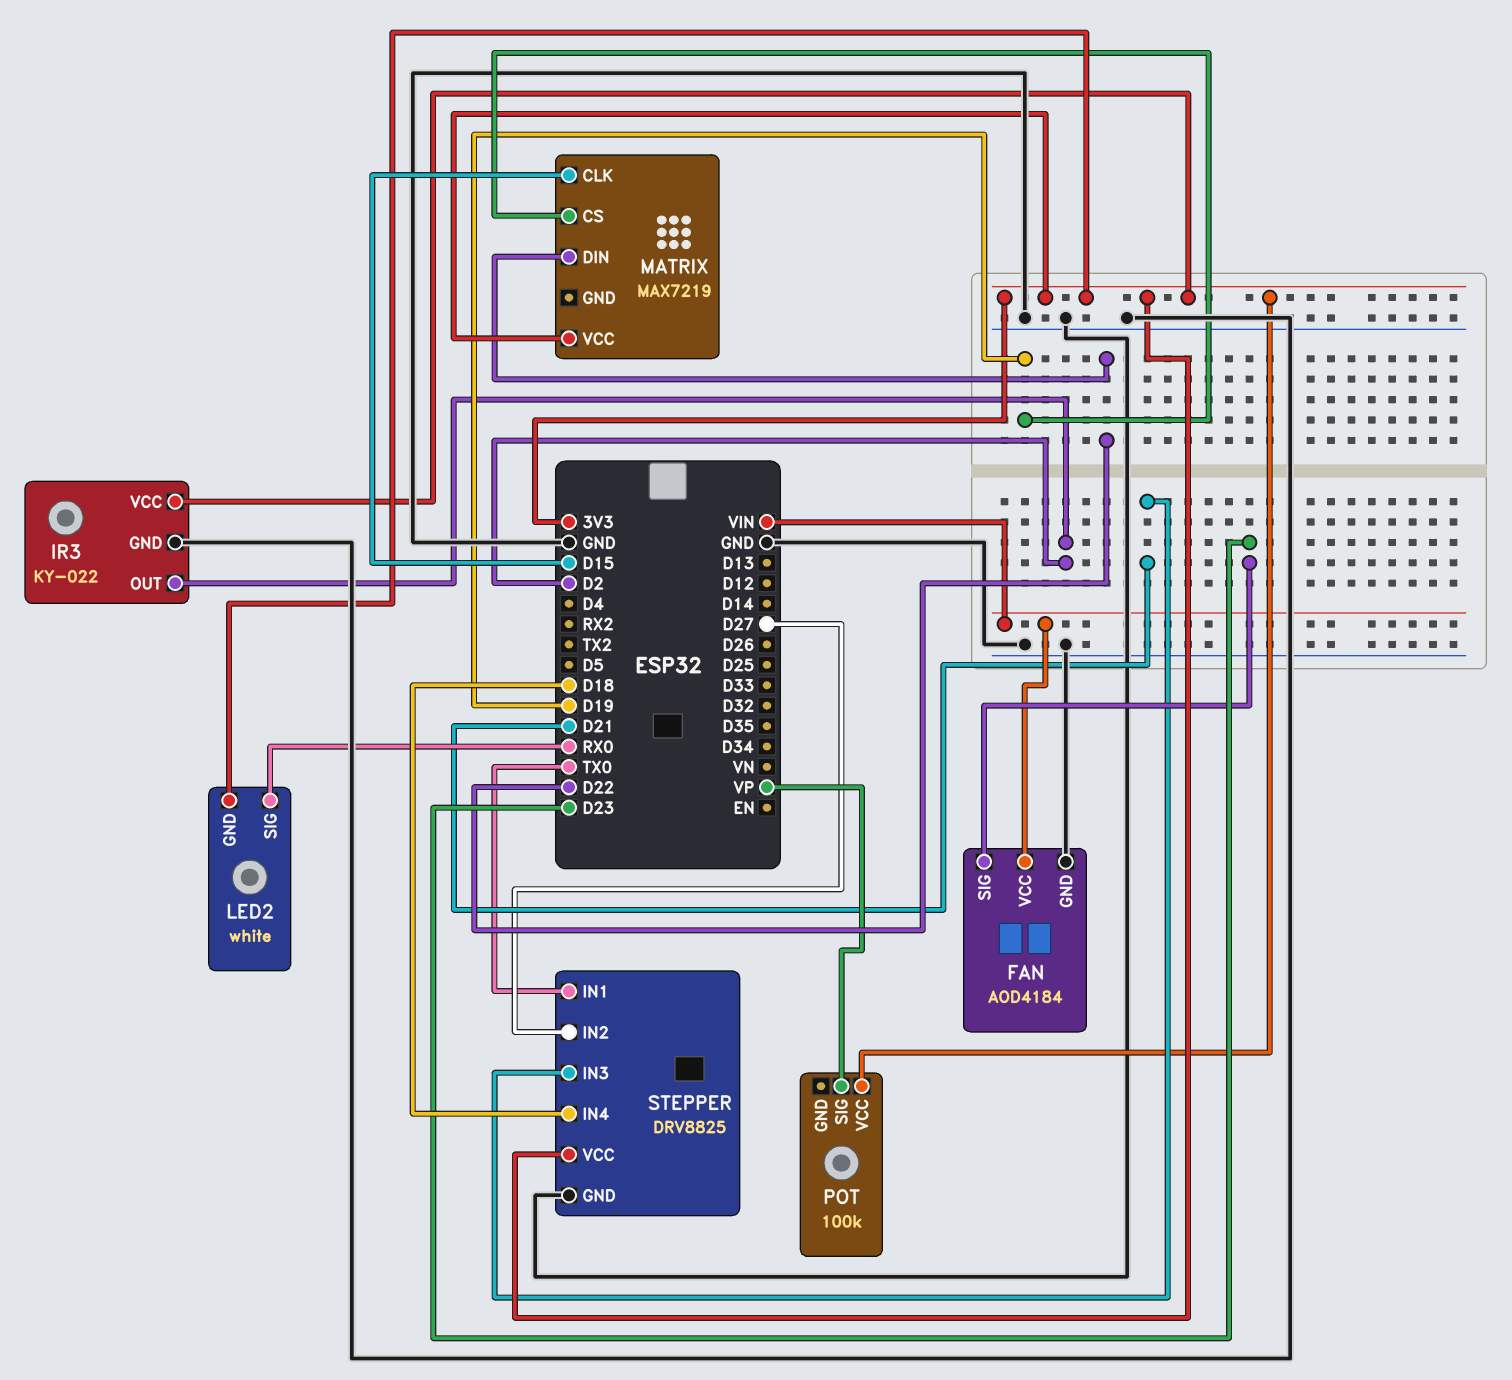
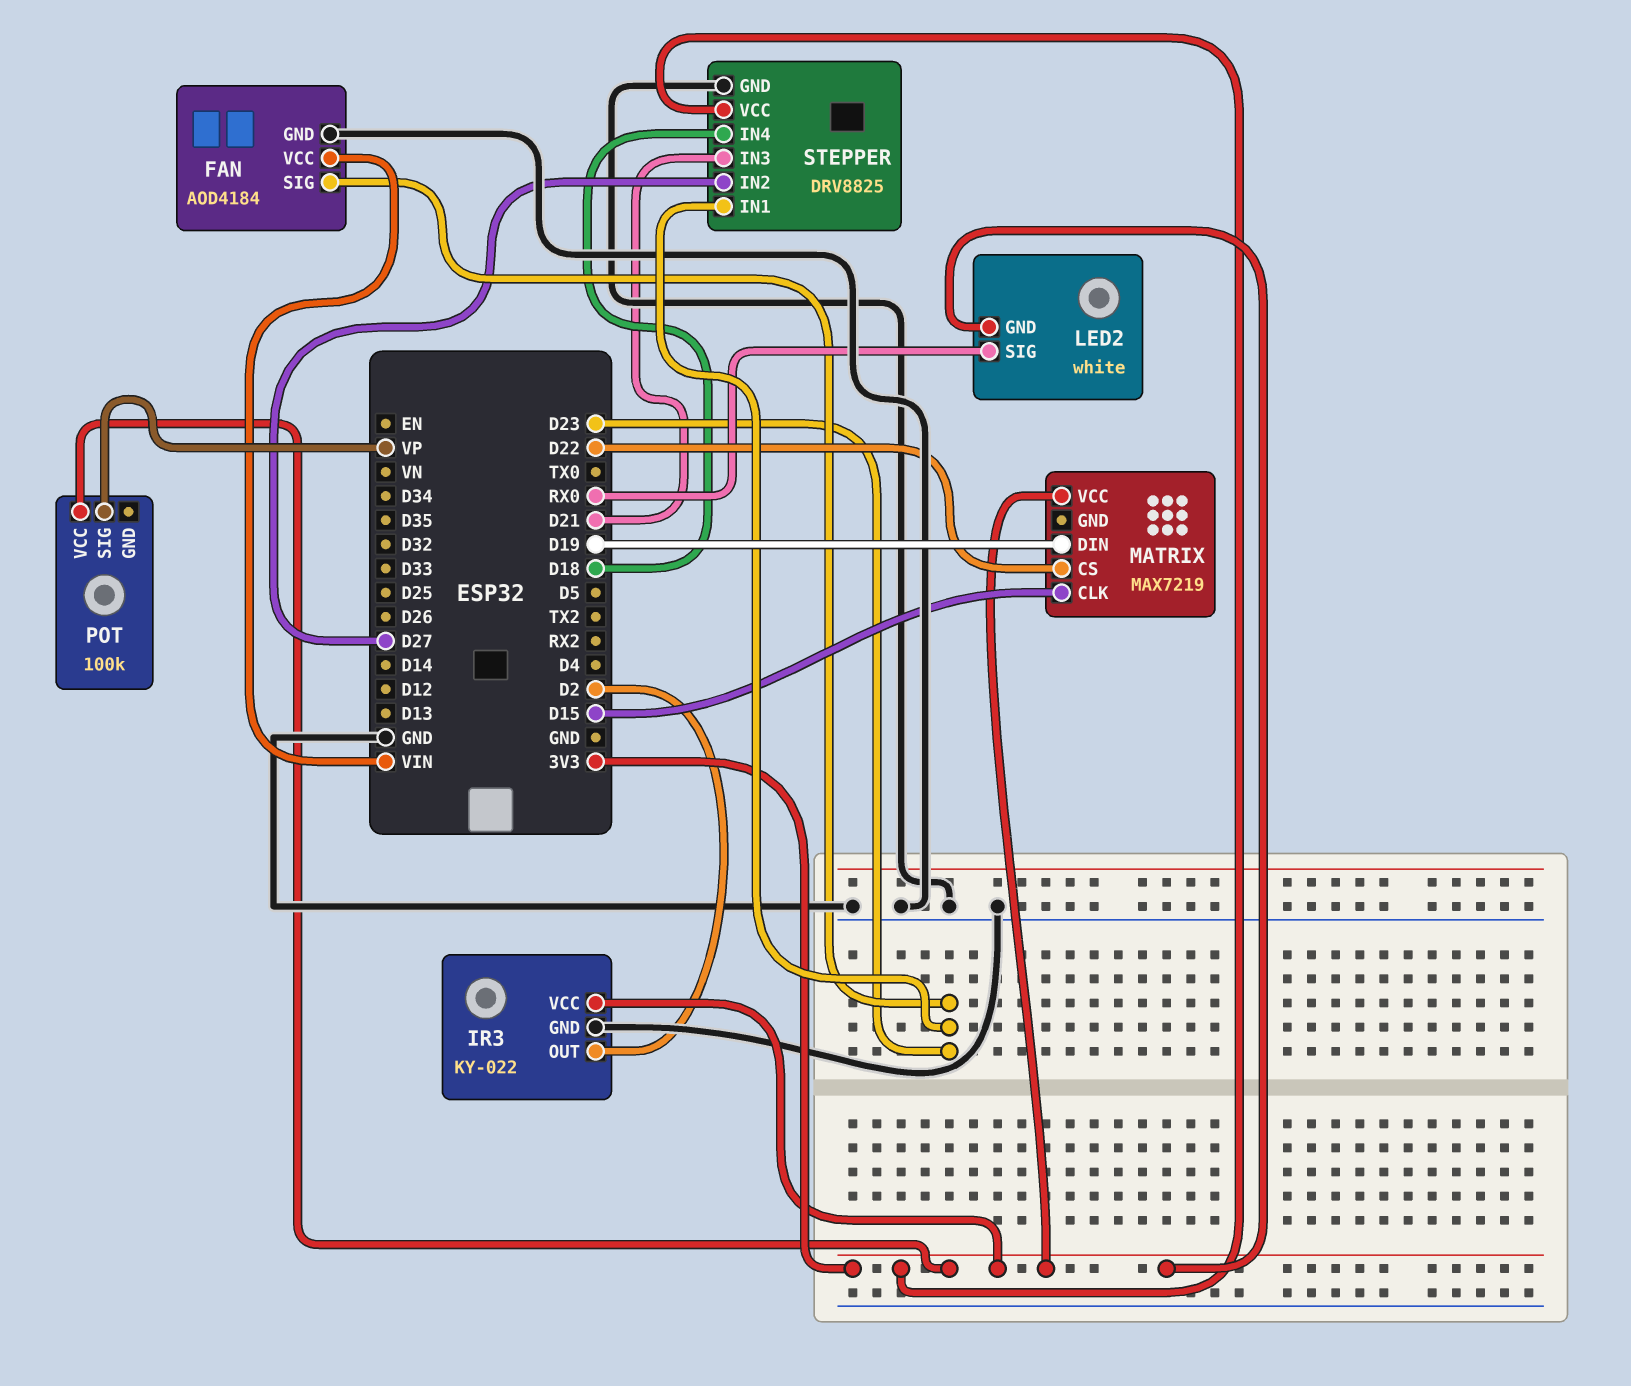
MATRIX pin CS: D19 -> D22
MATRIX pin DIN: D22 -> D19
STEPPER pin IN1: TX0 -> D23

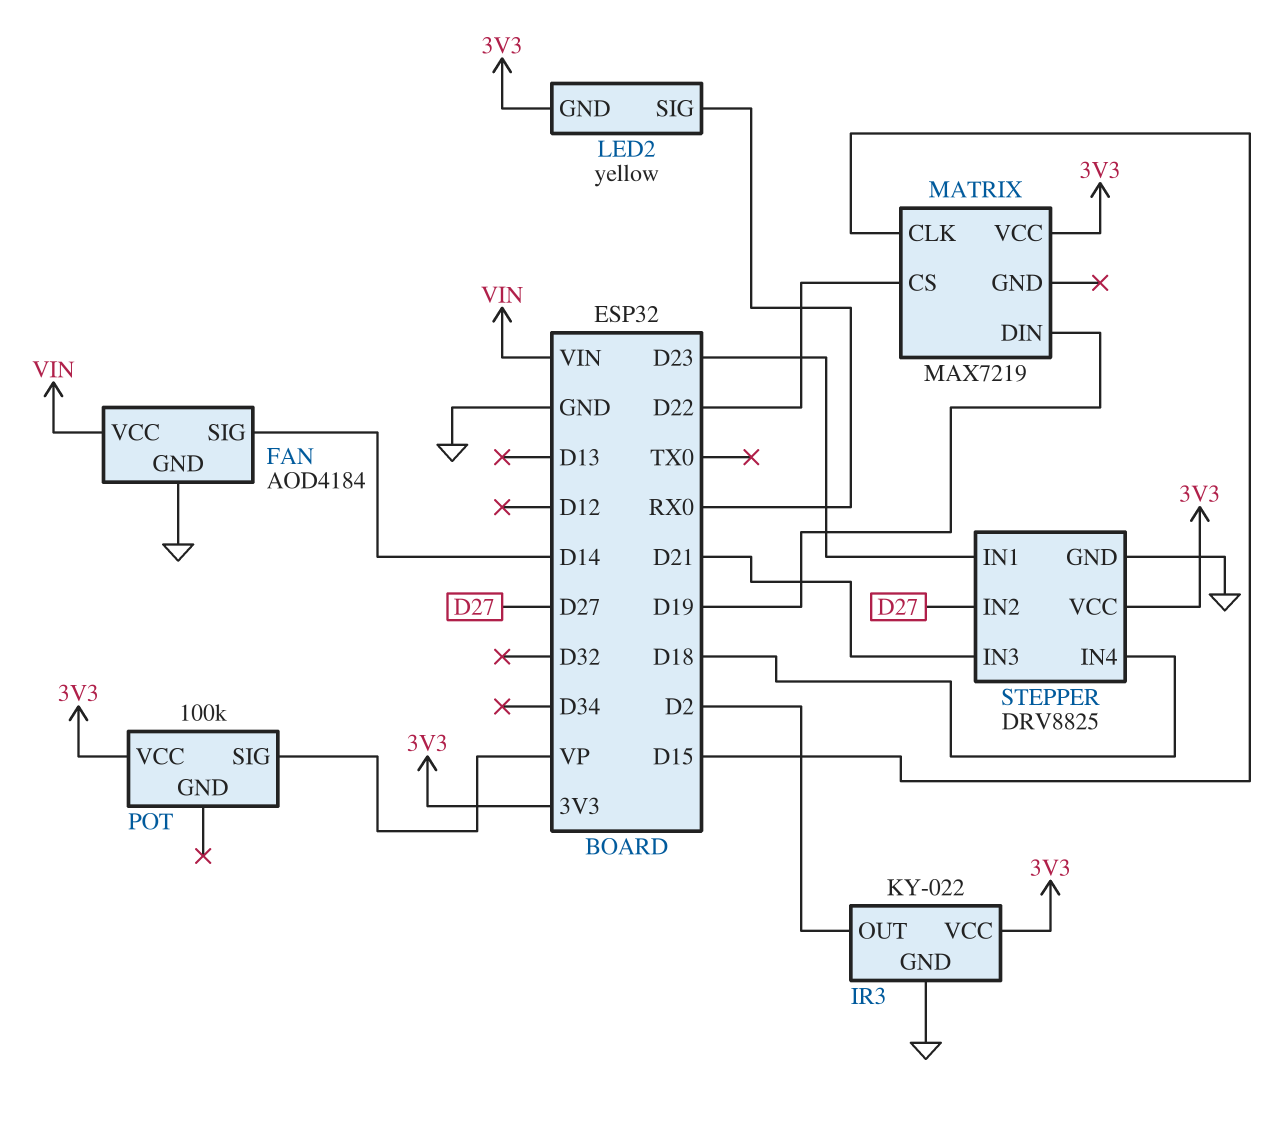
FAN pin SIG: D23 -> D14
LED2: white -> yellow

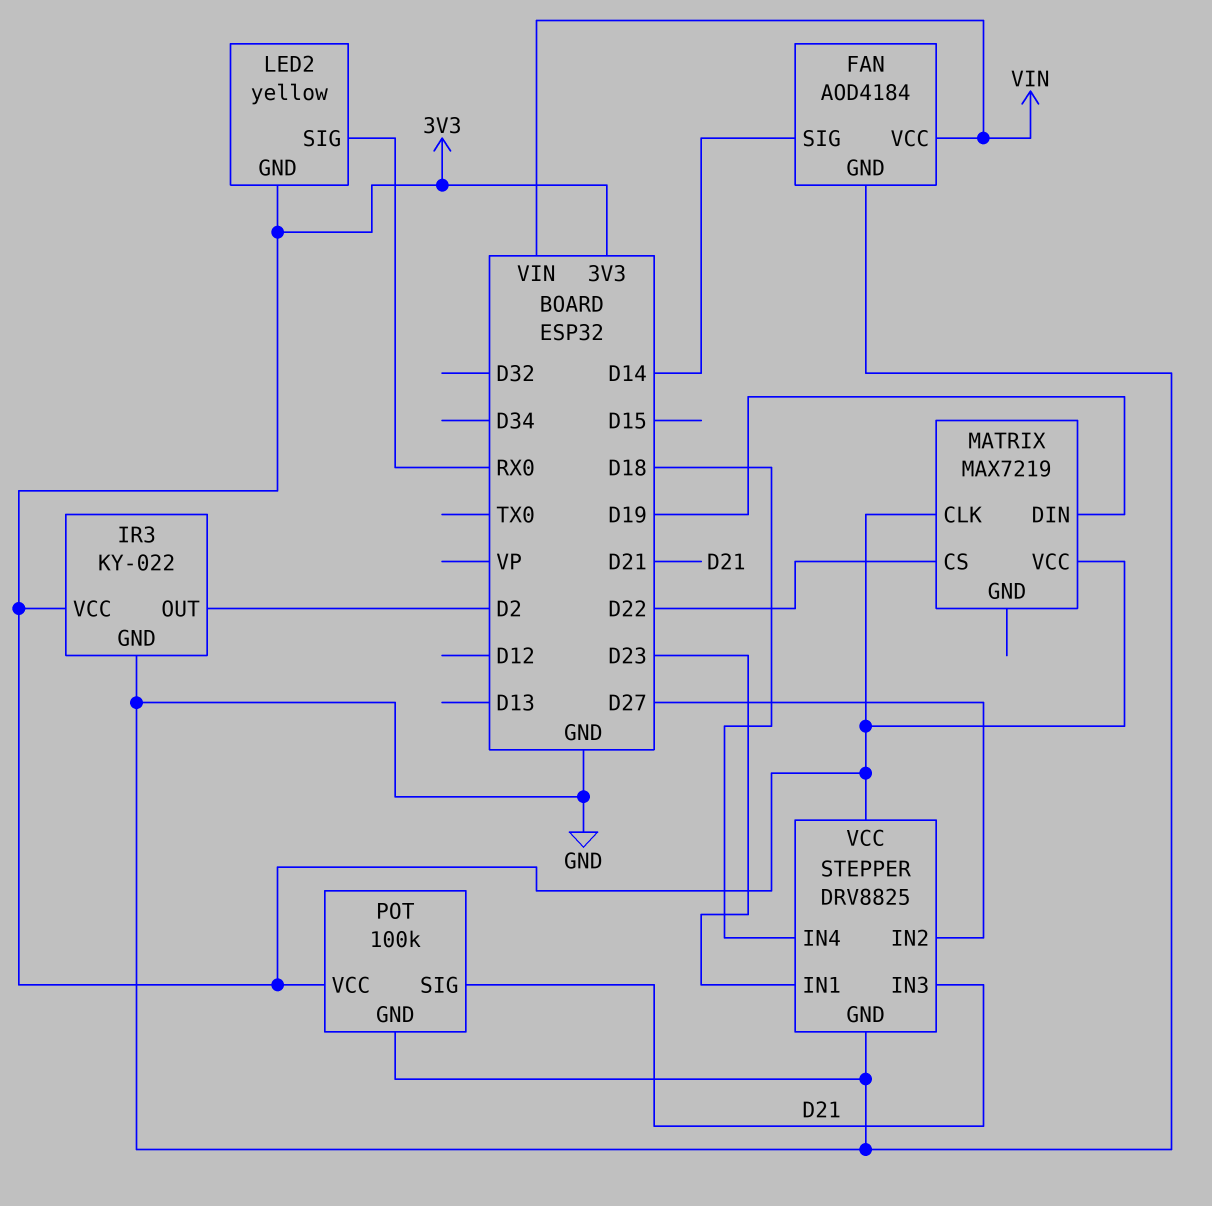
MATRIX pin CLK: D15 -> 3V3
POT pin GND: none -> GND
POT pin SIG: VP -> D21

